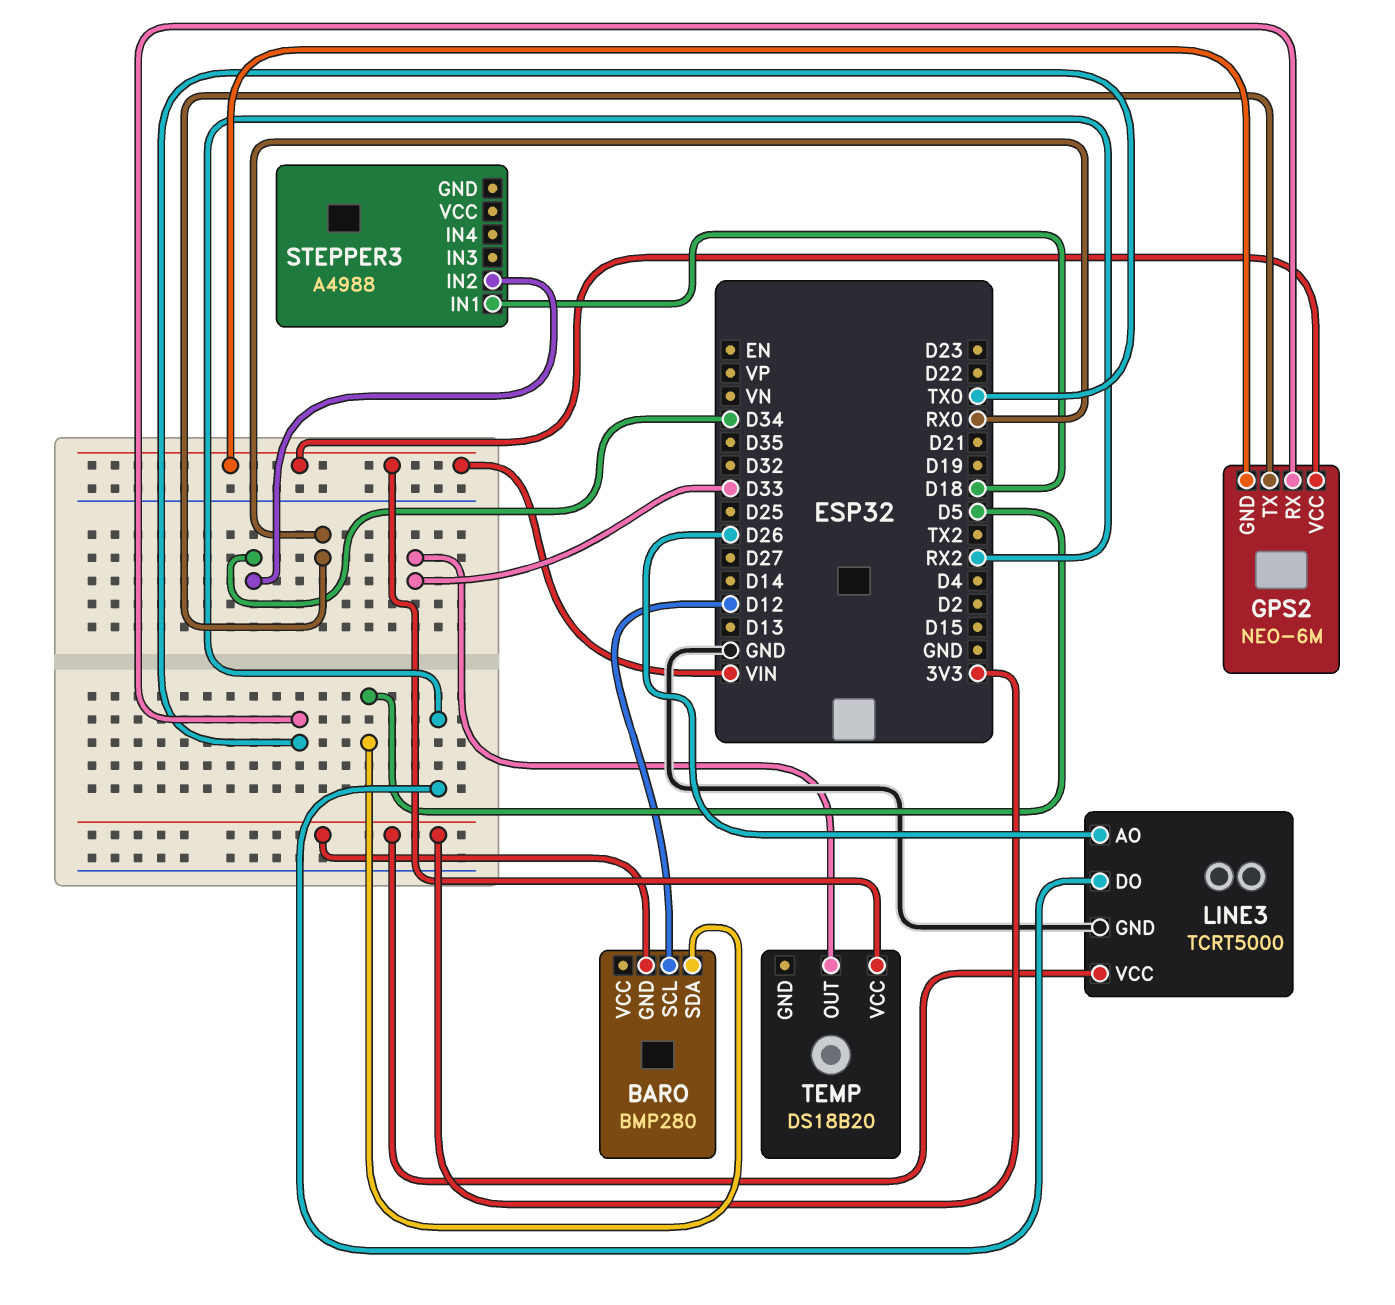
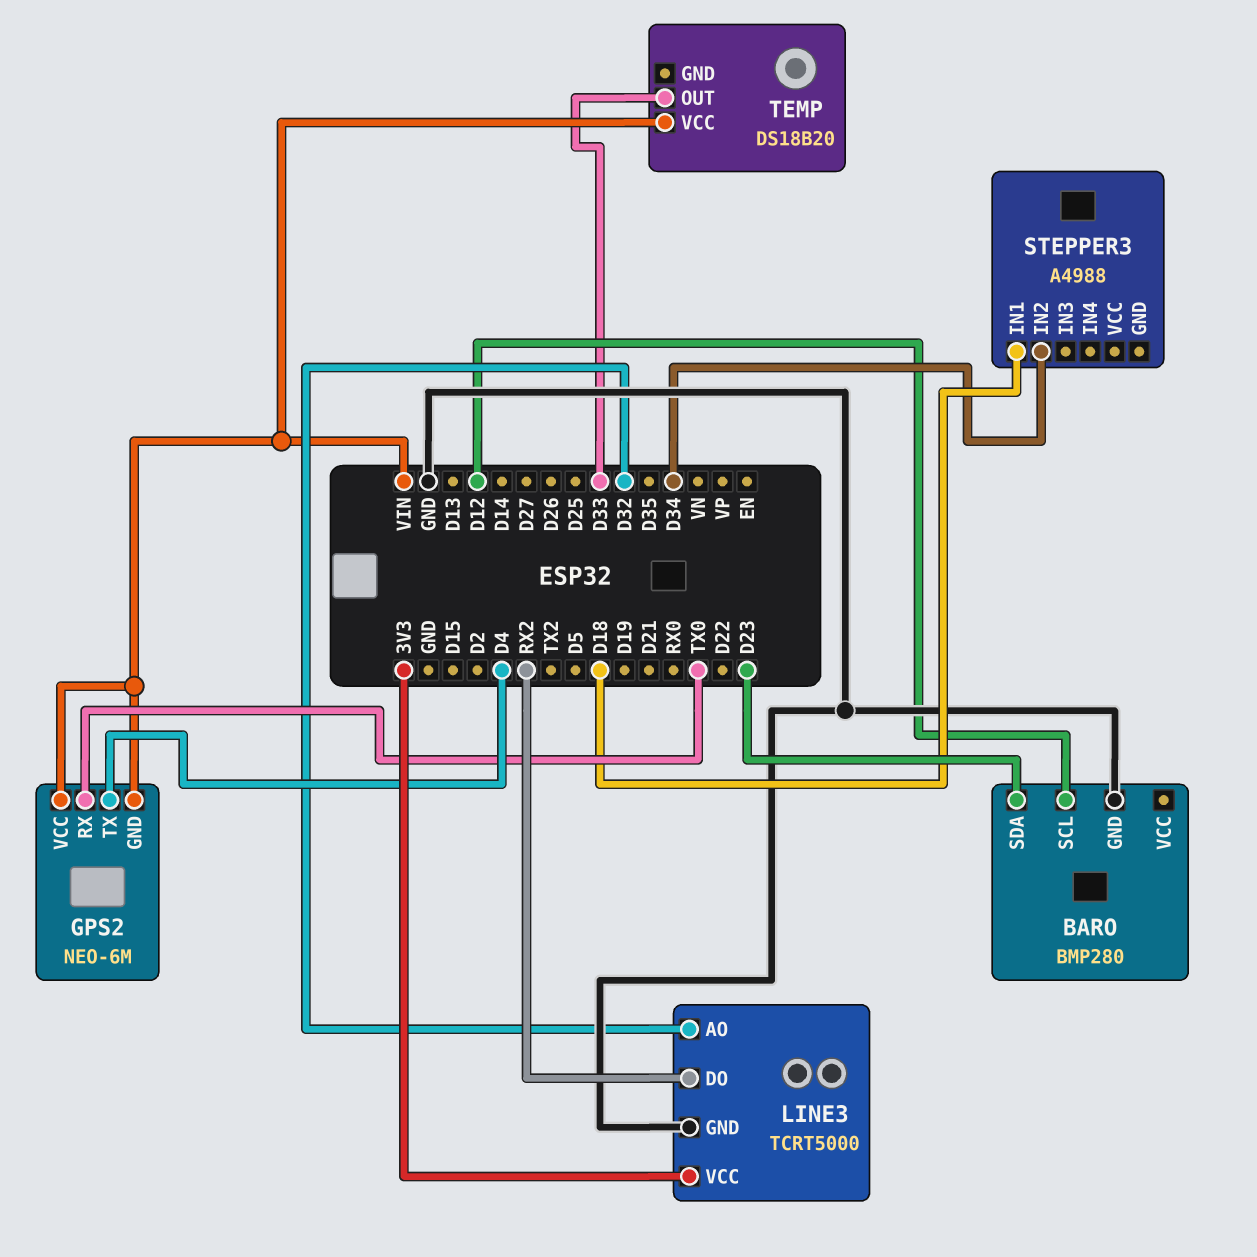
BARO pin GND: 3V3 -> GND
BARO pin SDA: D5 -> D23
GPS2 pin TX: RX0 -> D4
LINE3 pin AO: D26 -> D32

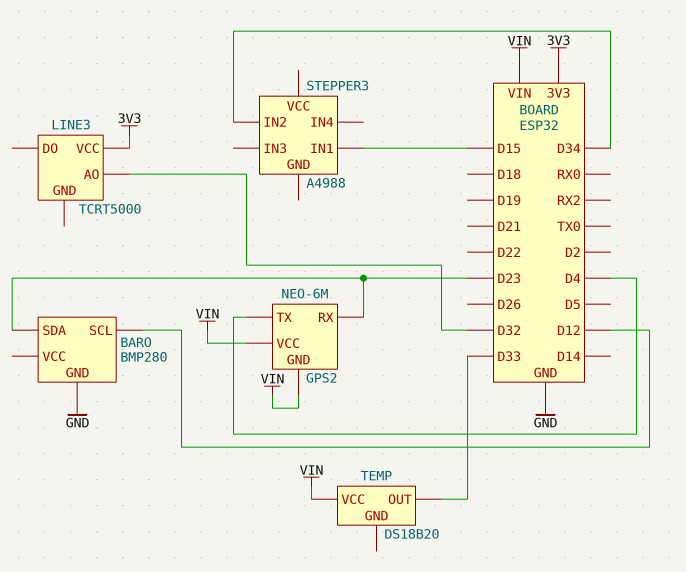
GPS2 pin RX: TX0 -> D23
LINE3 pin DO: RX2 -> none
LINE3 pin GND: GND -> none
STEPPER3 pin IN1: D18 -> D15

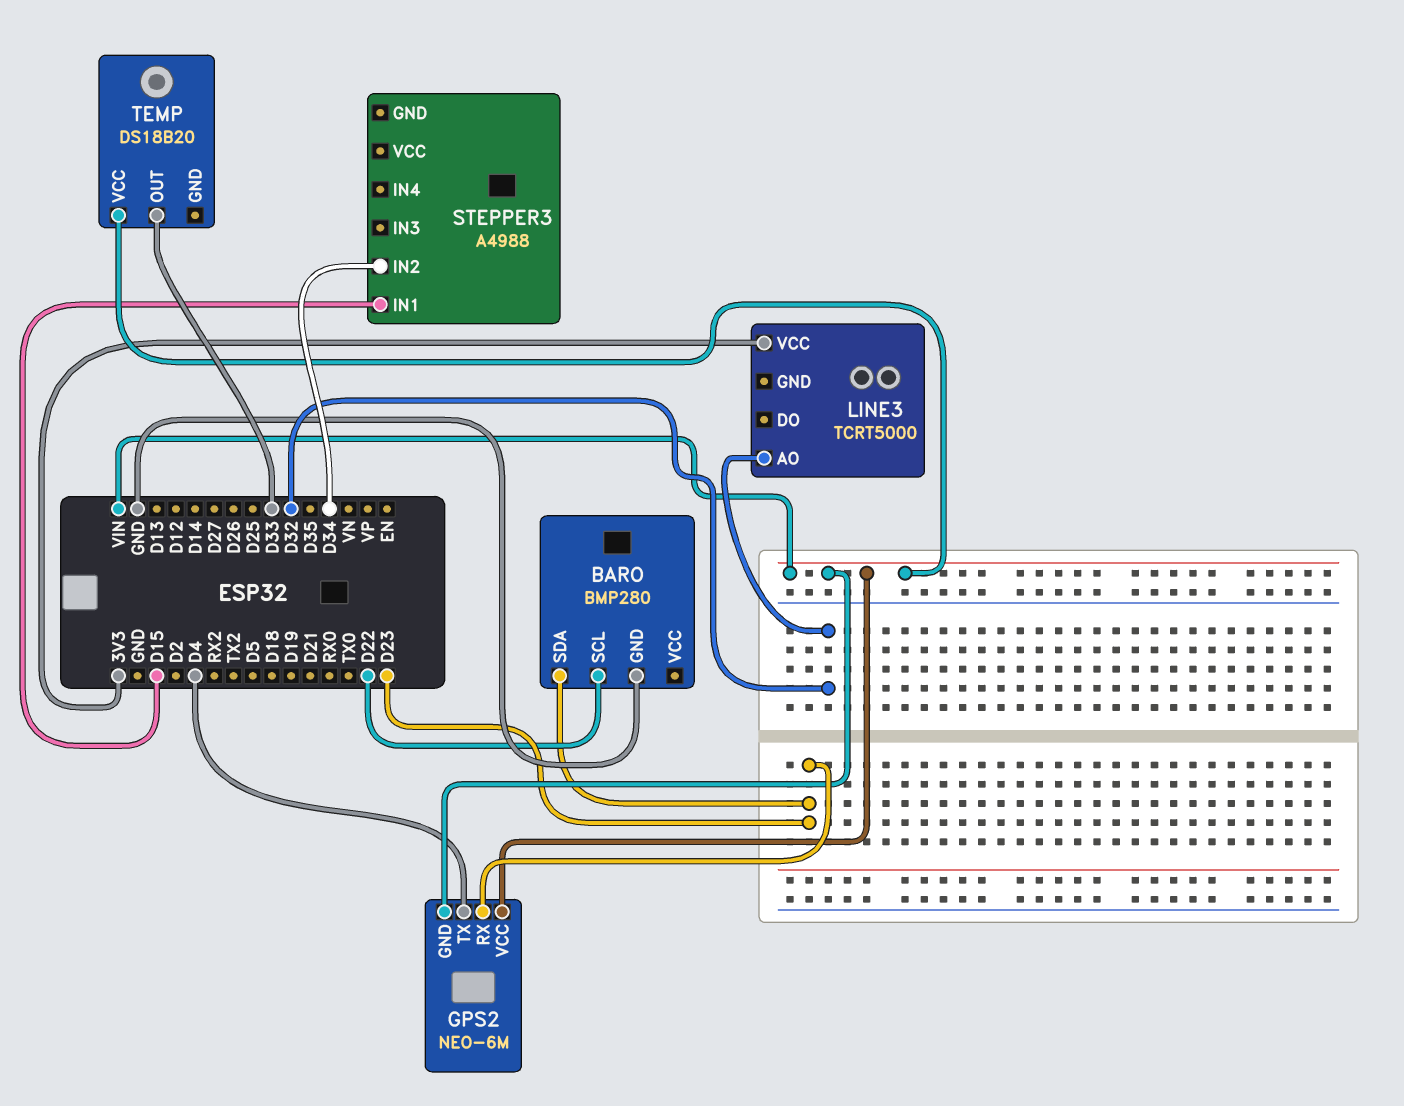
BARO pin SCL: D12 -> D22

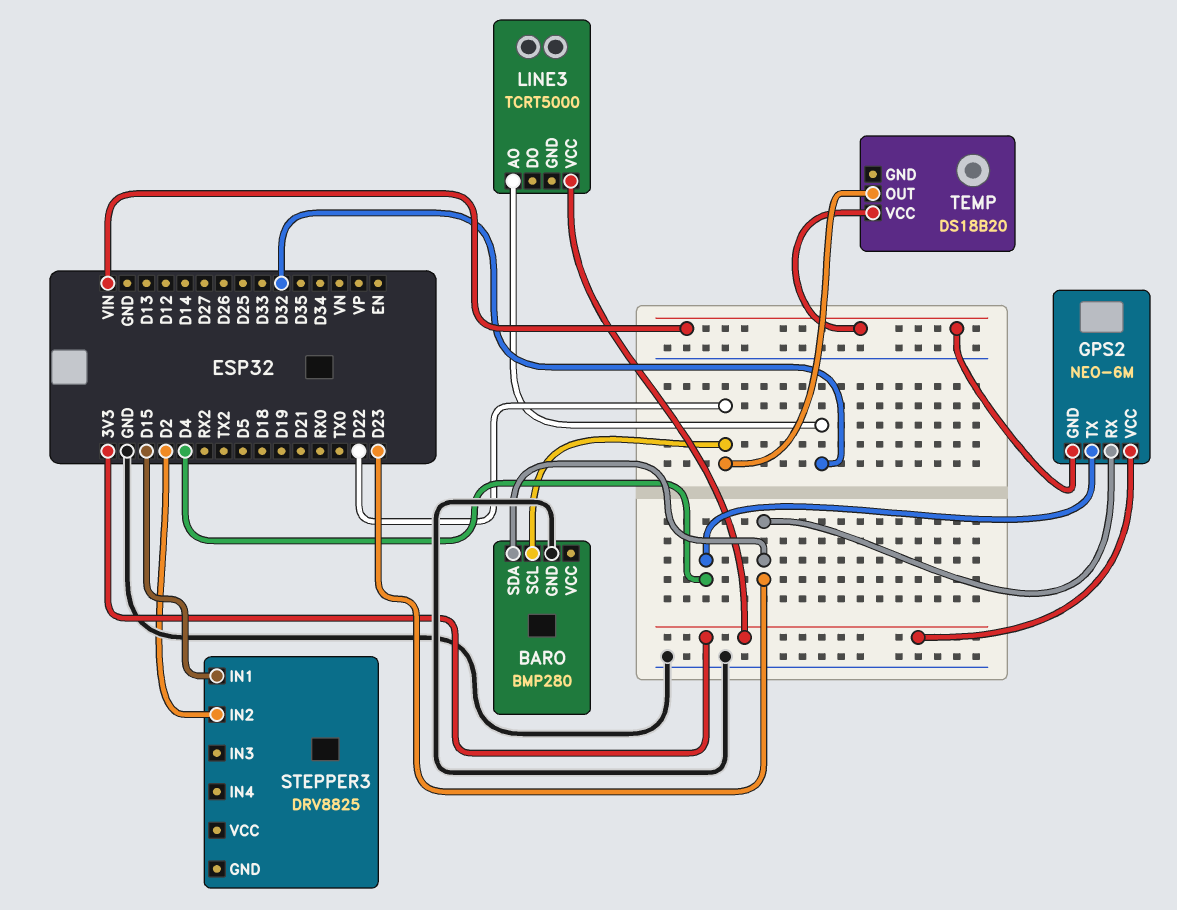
GPS2 pin VCC: VIN -> 3V3
STEPPER3: A4988 -> DRV8825
STEPPER3 pin IN2: D34 -> D2
TEMP pin OUT: D33 -> D22

